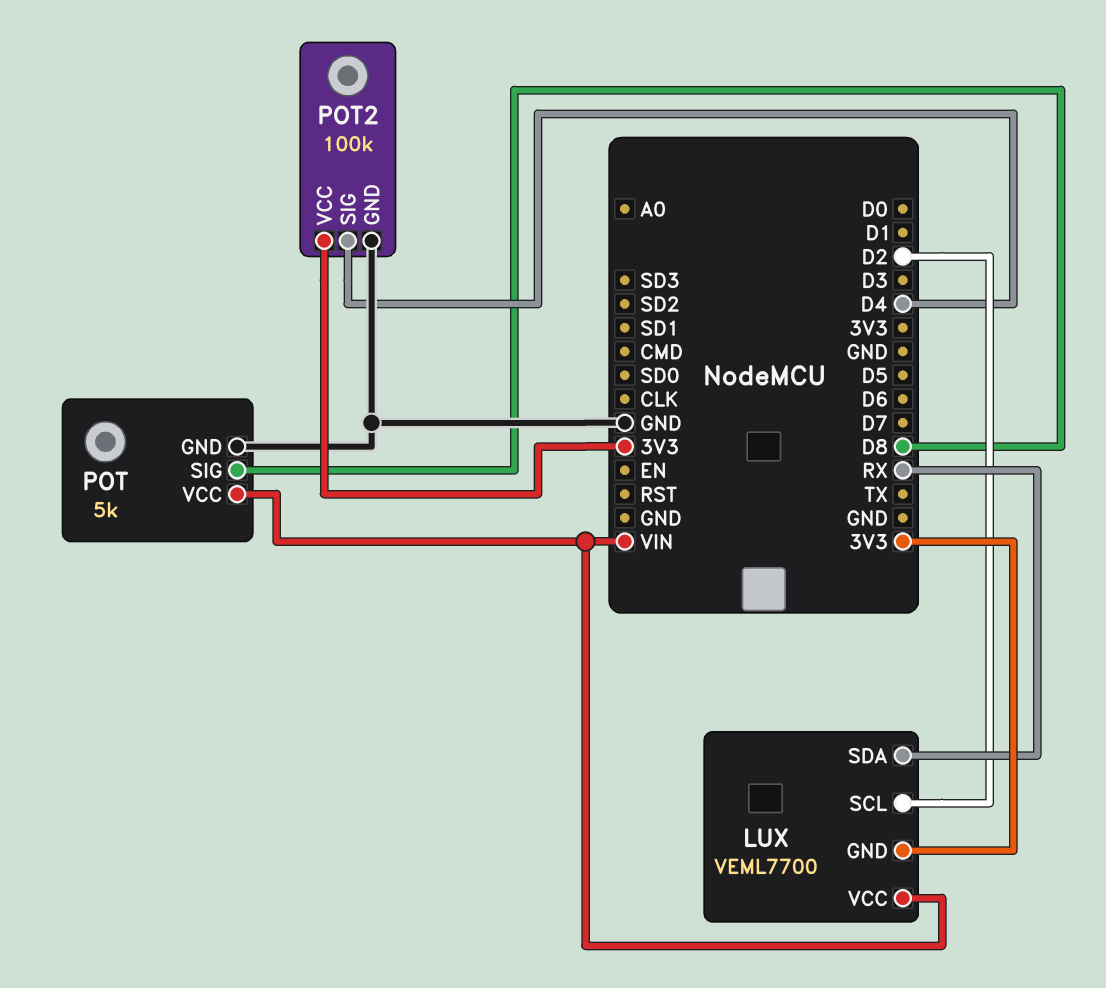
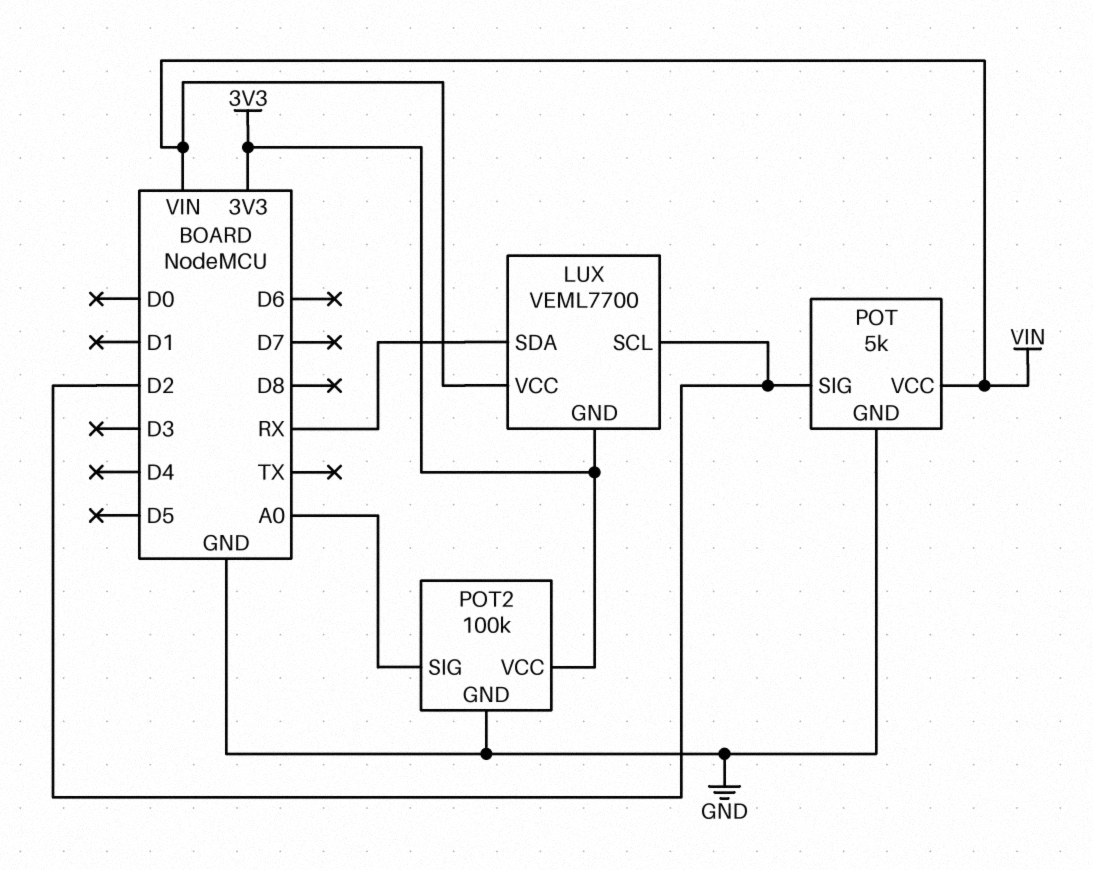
POT pin SIG: D8 -> D2
POT2 pin SIG: D4 -> A0

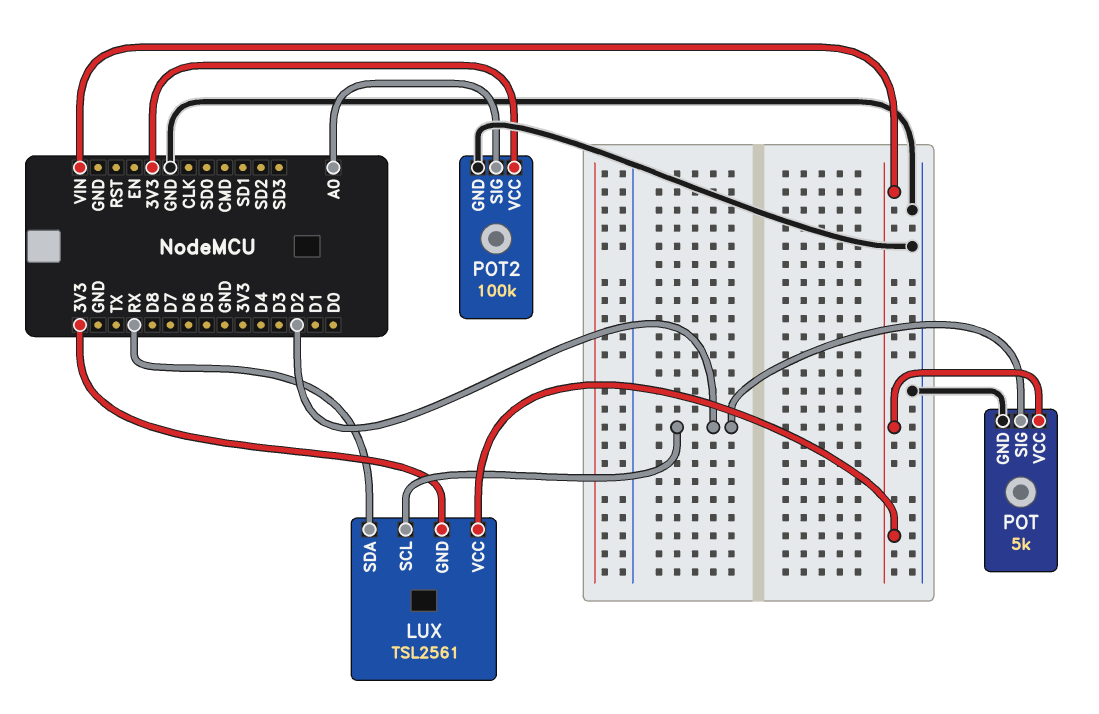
LUX: VEML7700 -> TSL2561

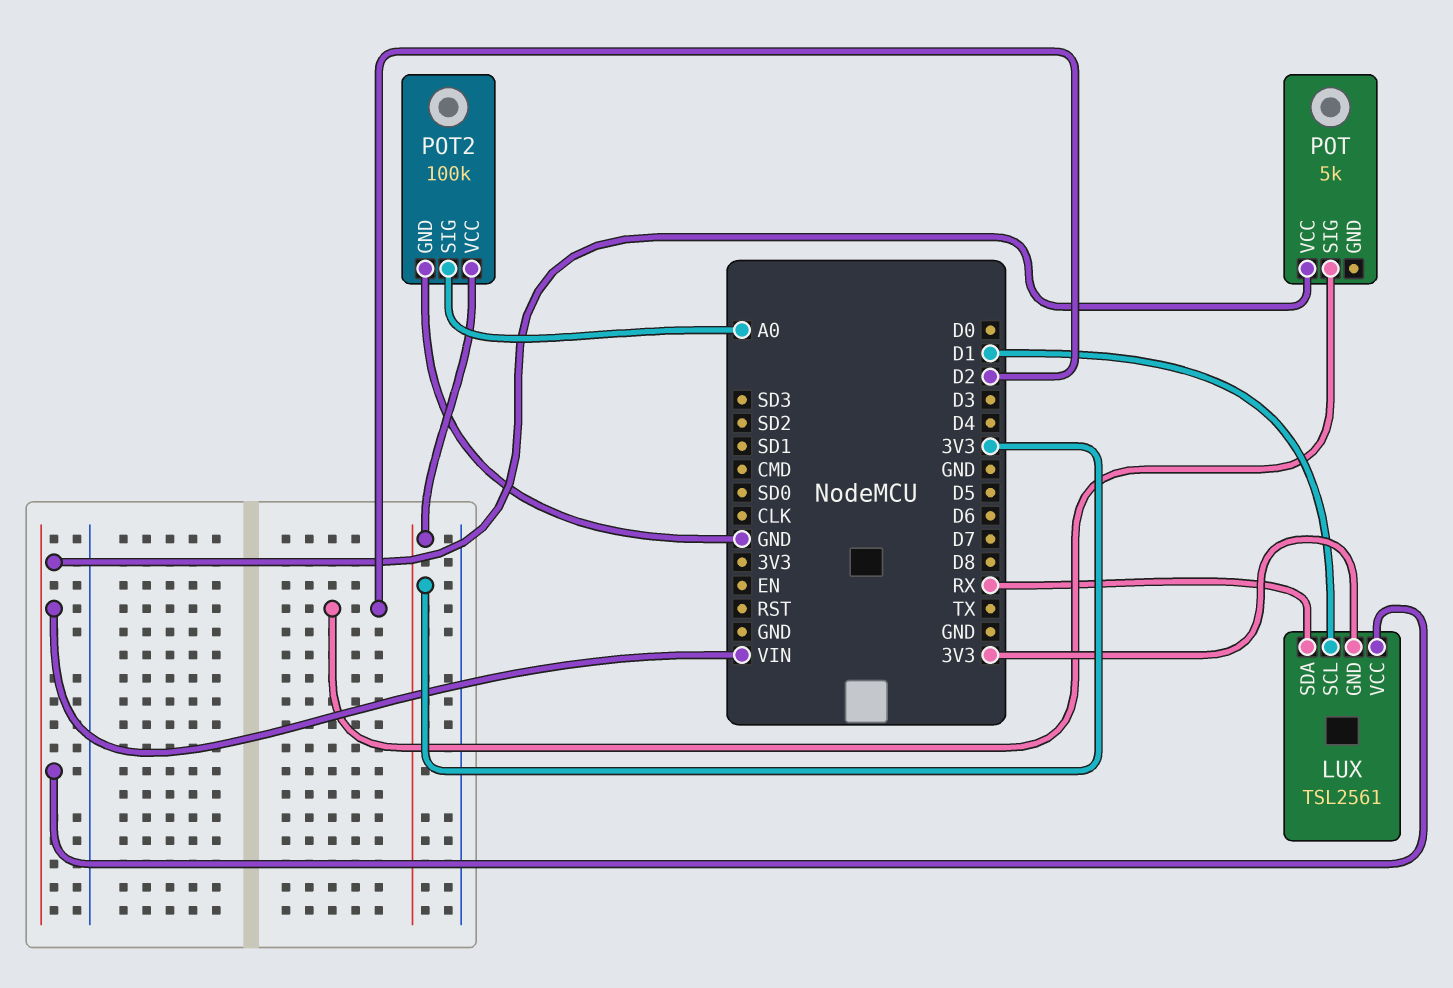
LUX pin SCL: D2 -> D1
POT pin GND: GND -> none

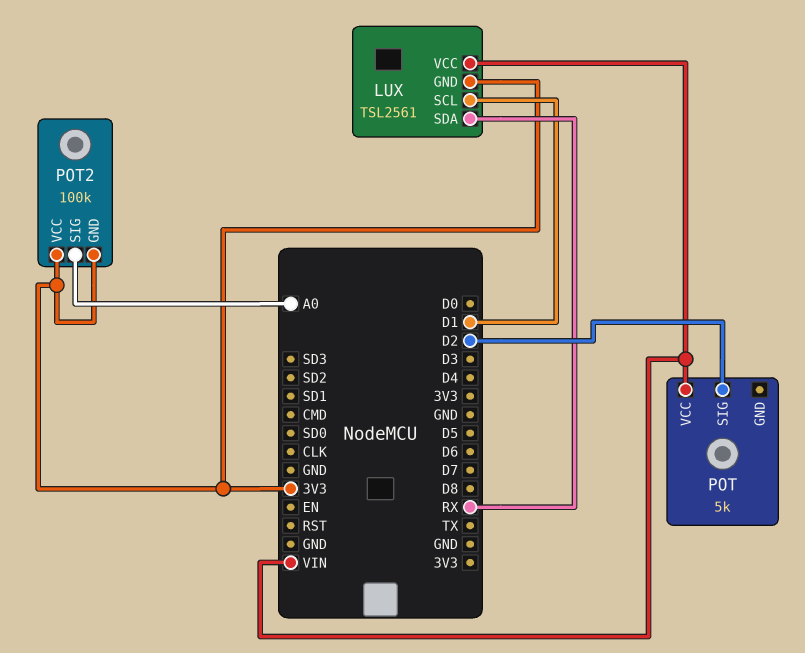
POT2 pin GND: GND -> 3V3

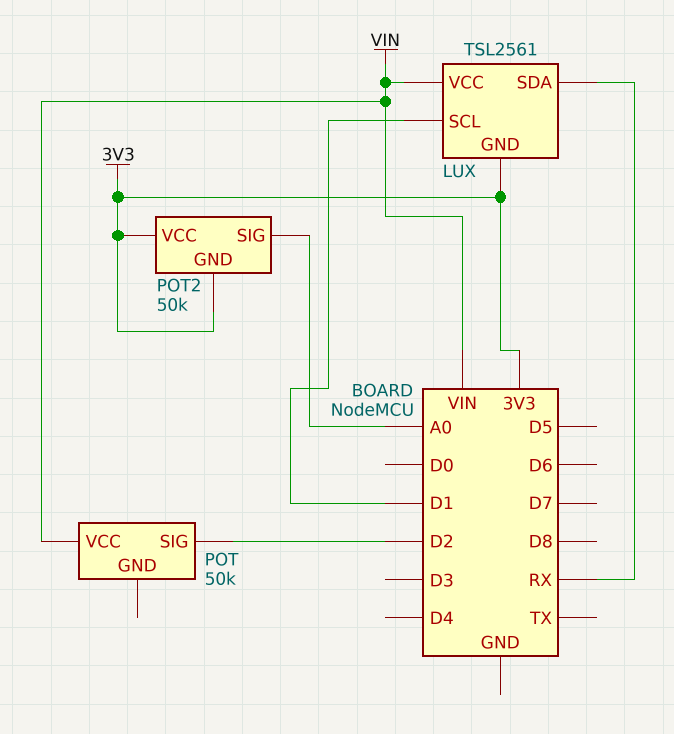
POT: 5k -> 50k
POT2: 100k -> 50k

